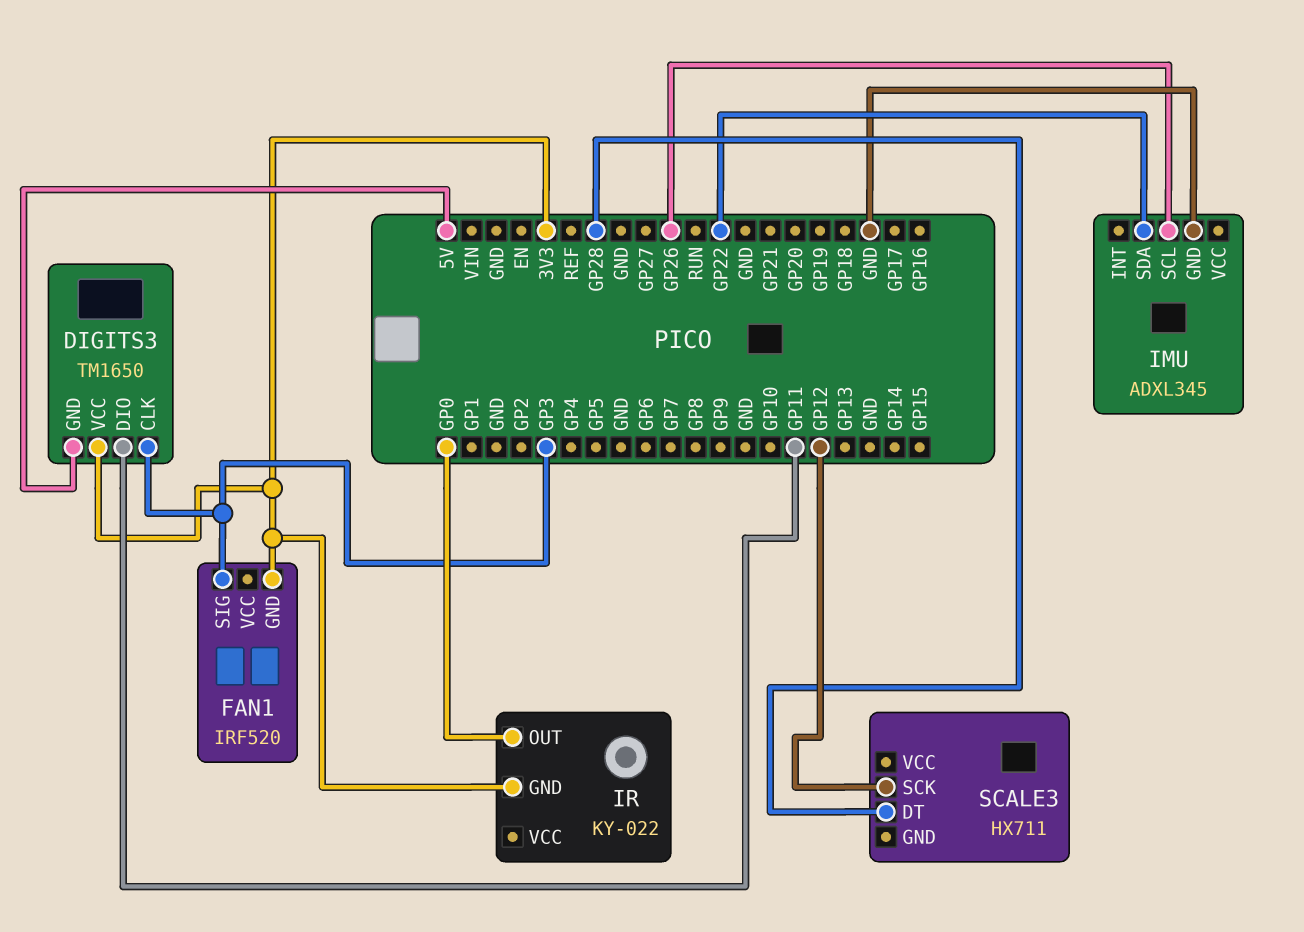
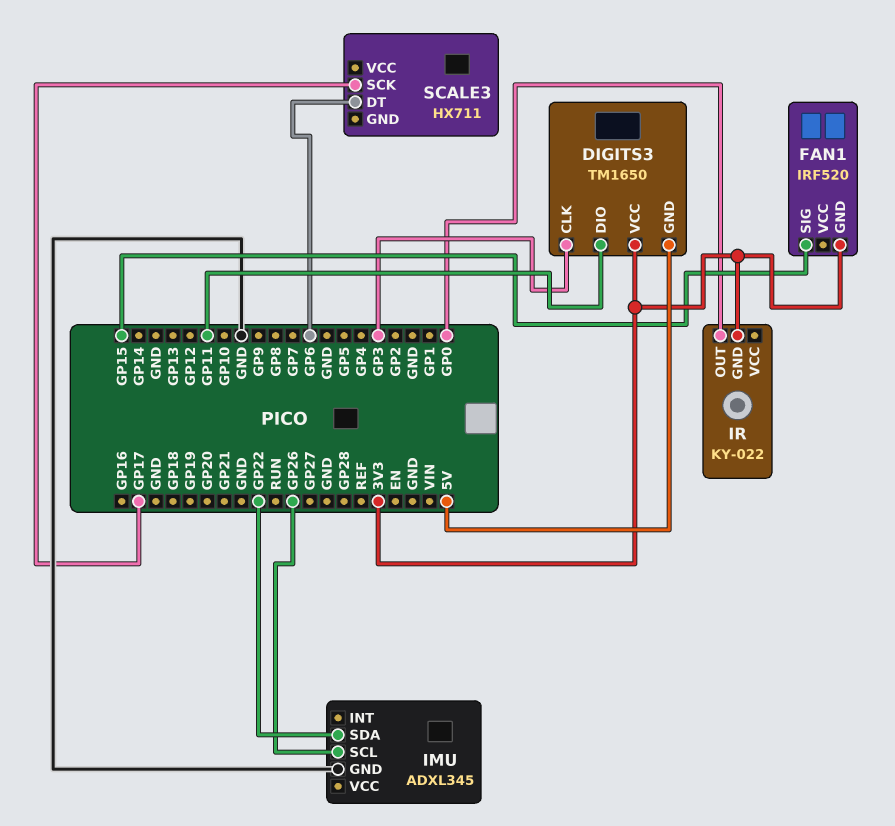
FAN1 pin SIG: GP3 -> GP15
SCALE3 pin DT: GP28 -> GP6
SCALE3 pin SCK: GP12 -> GP17

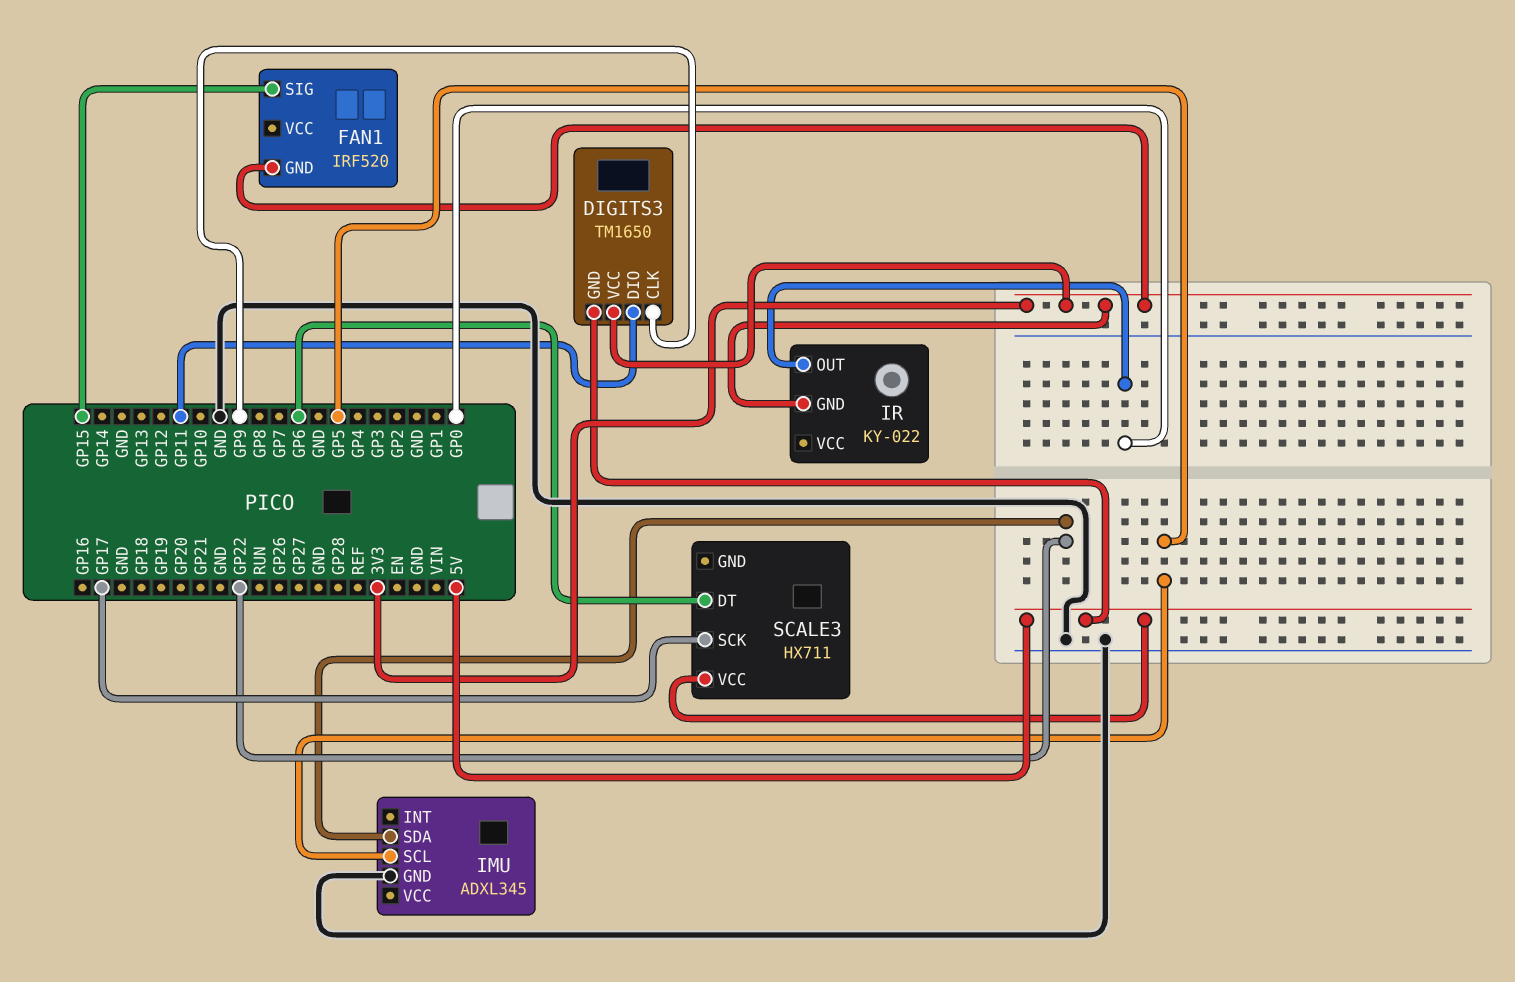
DIGITS3 pin CLK: GP3 -> GP9
IMU pin SCL: GP26 -> GP5
SCALE3 pin VCC: none -> 5V

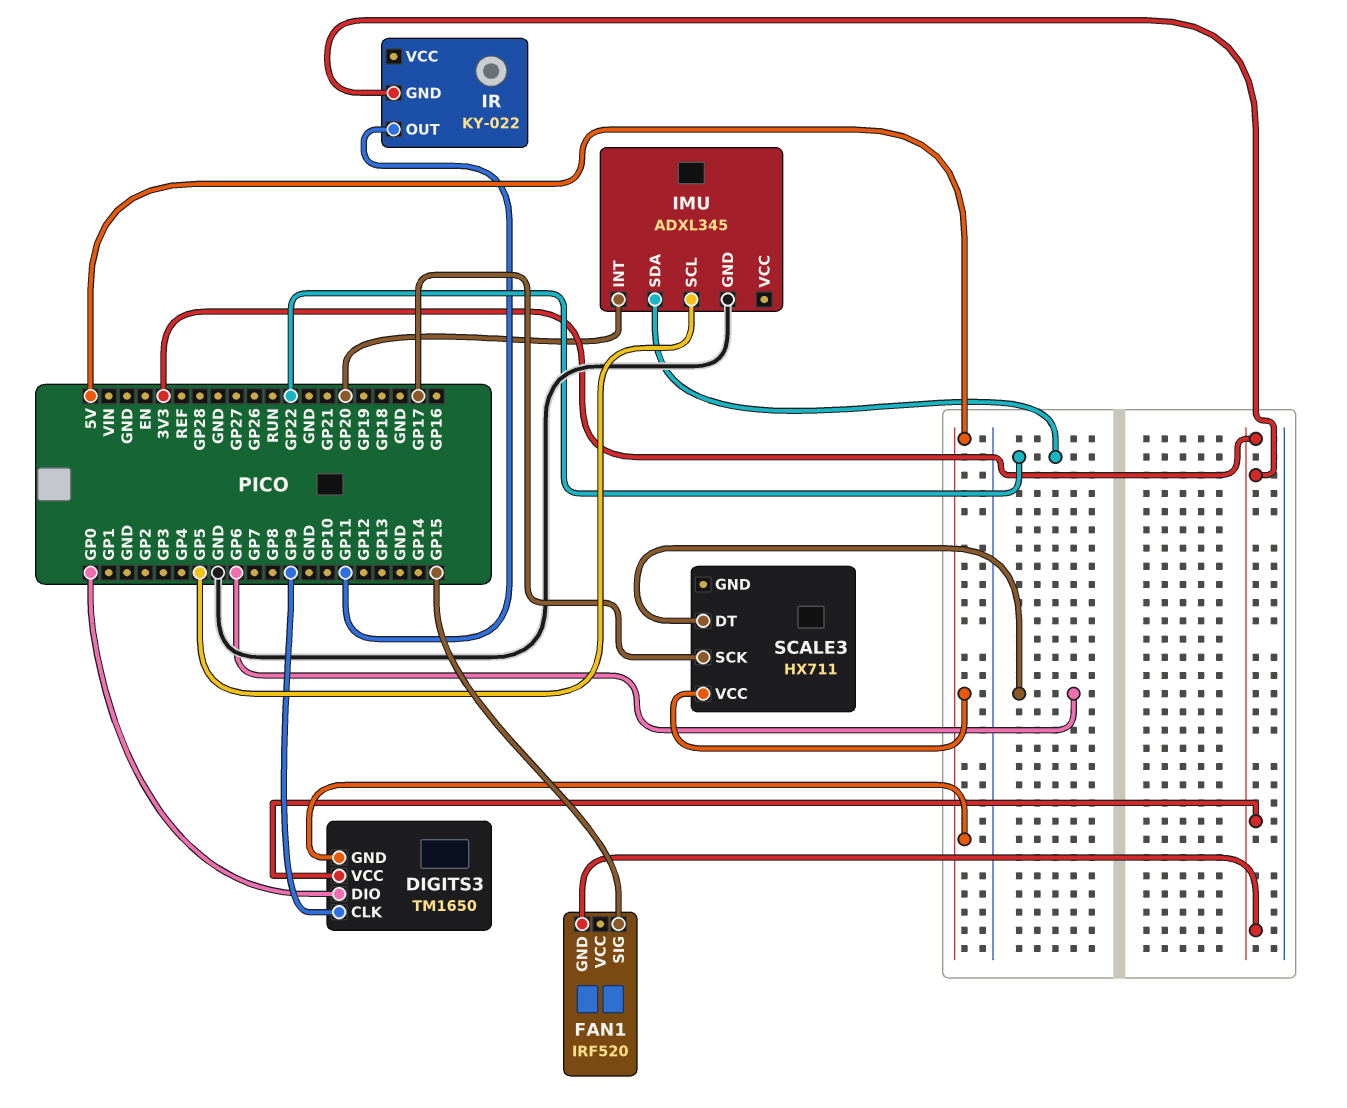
DIGITS3 pin DIO: GP11 -> GP0
IMU pin INT: none -> GP20
IR pin OUT: GP0 -> GP11

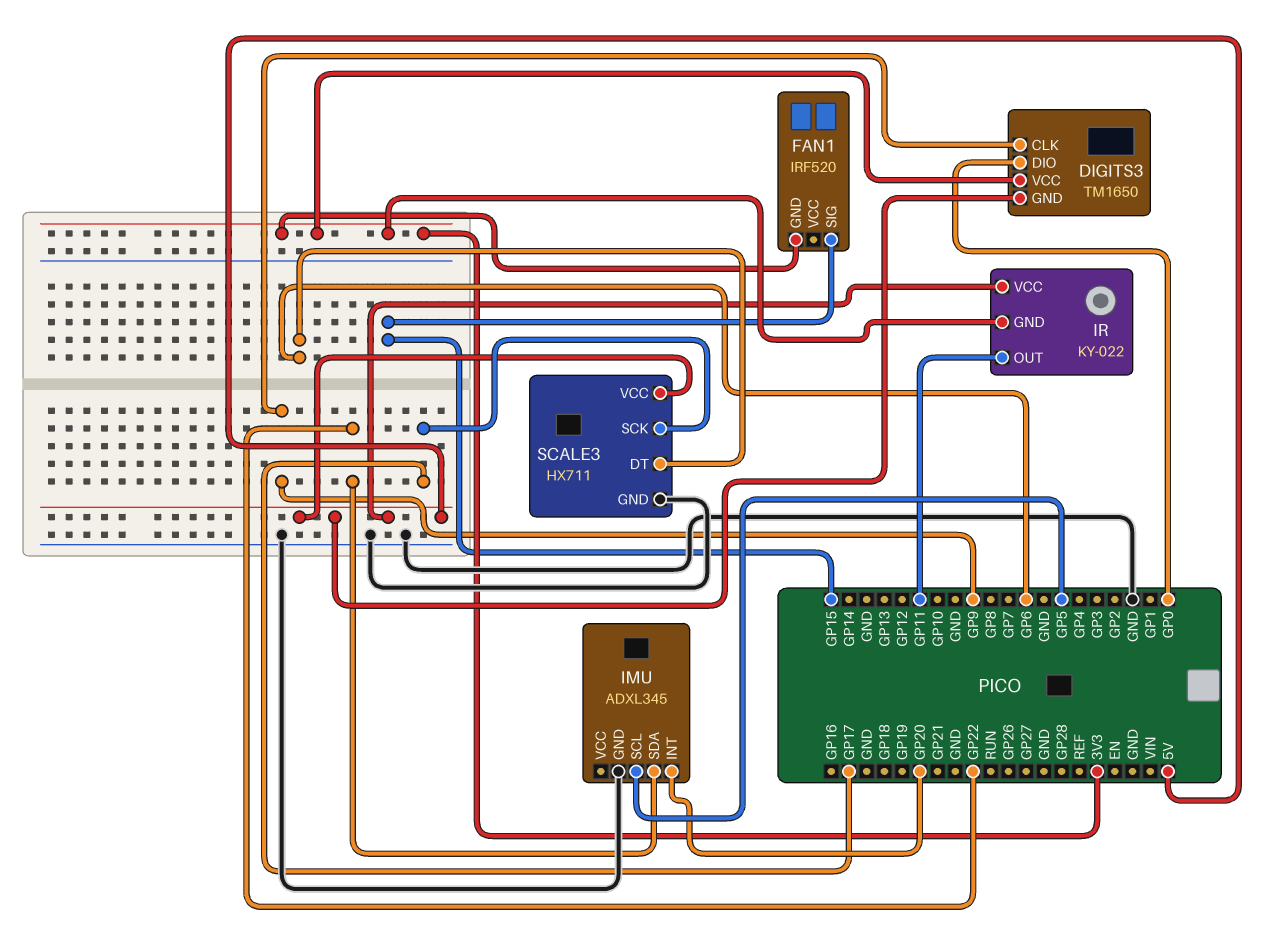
IR pin VCC: none -> 5V
SCALE3 pin GND: none -> GND

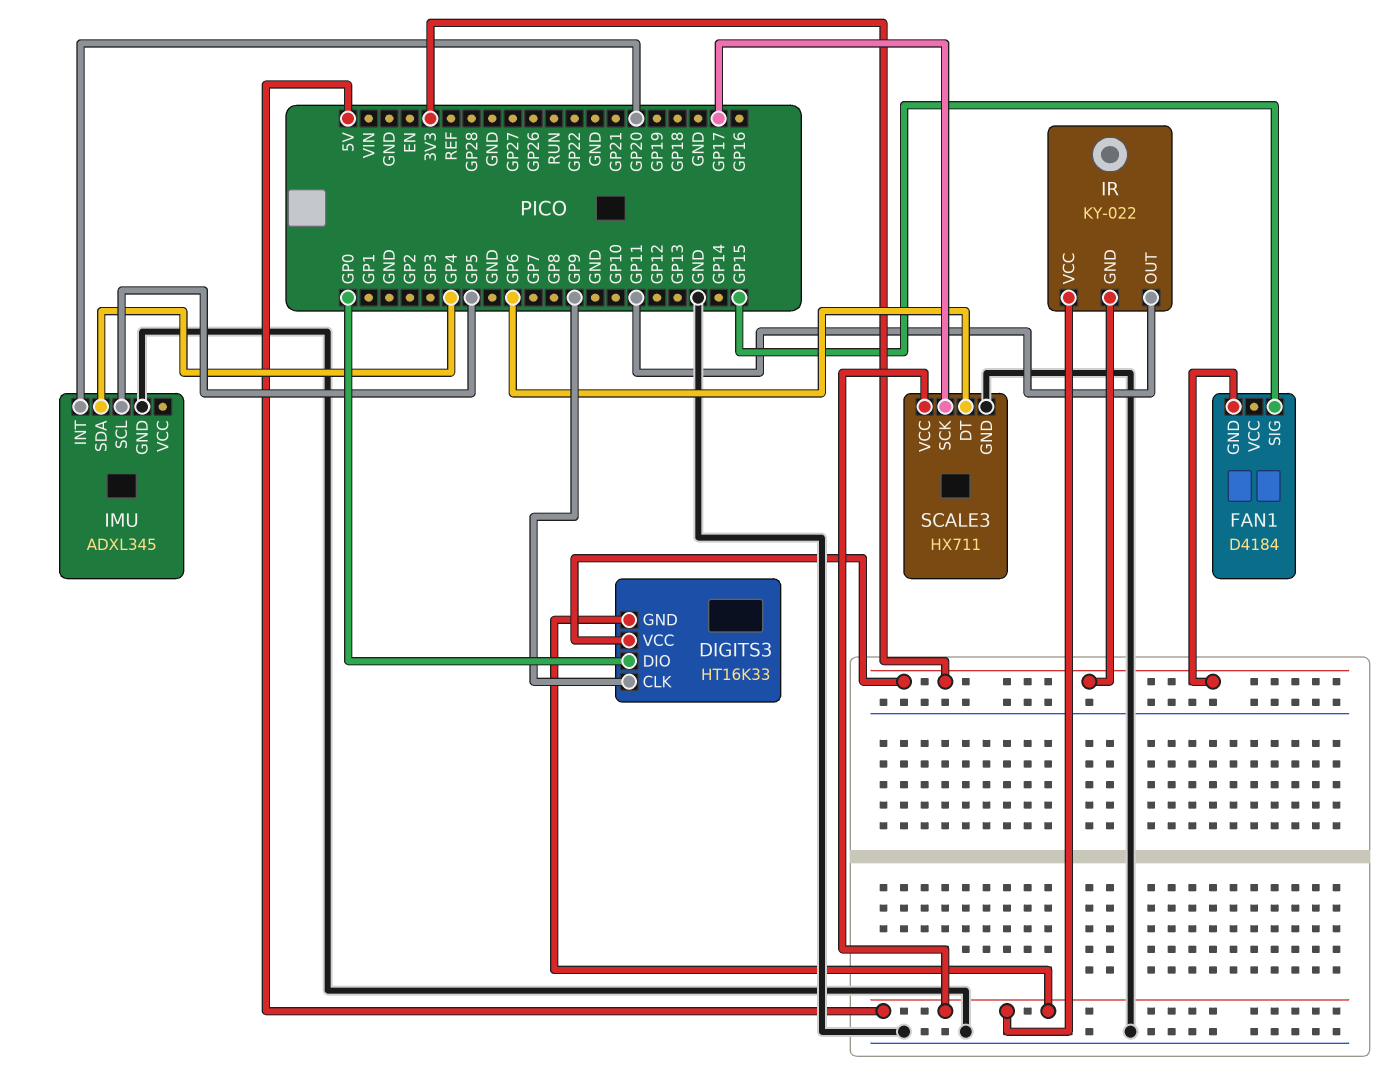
DIGITS3: TM1650 -> HT16K33
FAN1: IRF520 -> D4184
IMU pin SDA: GP22 -> GP4

